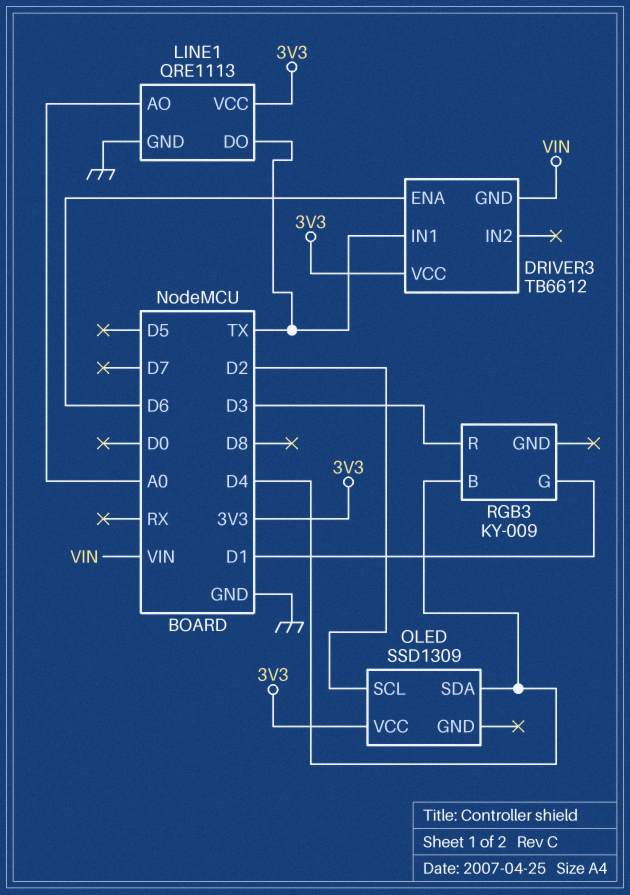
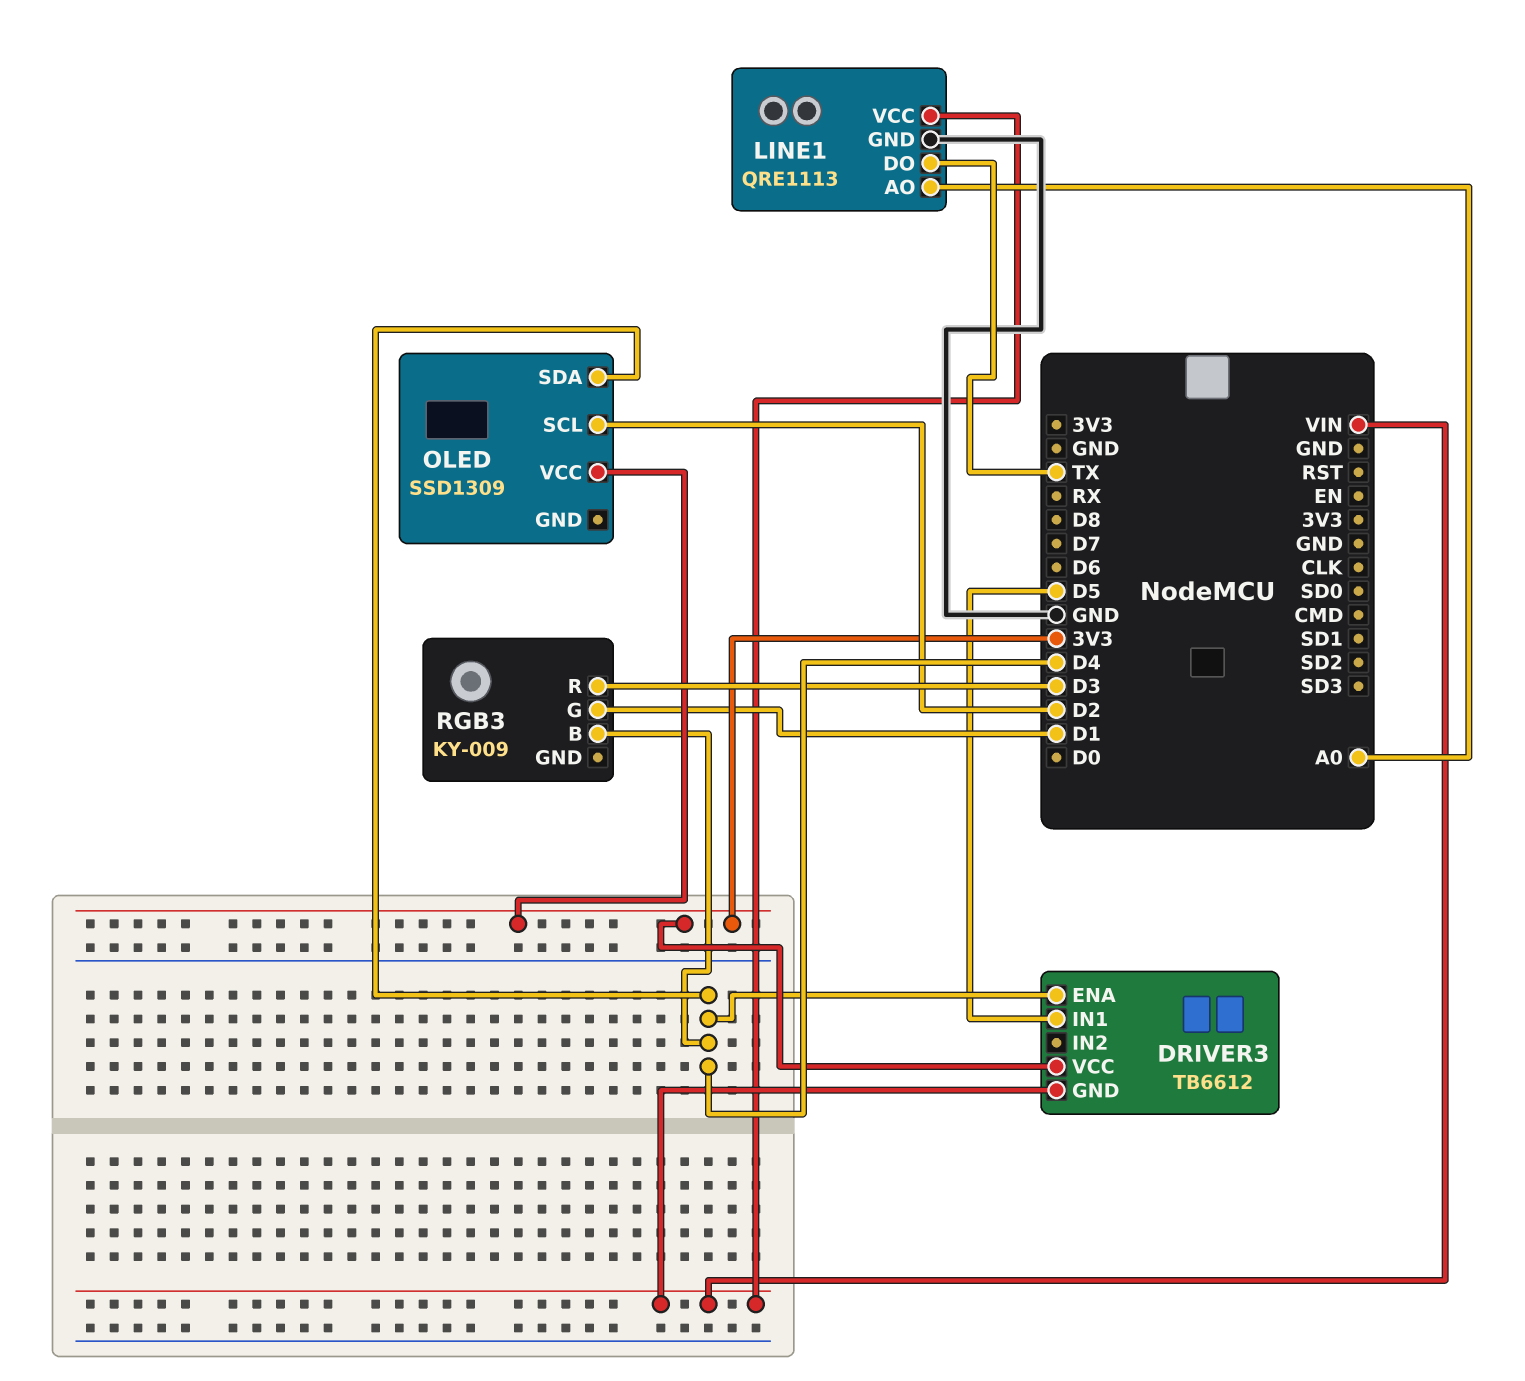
DRIVER3 pin ENA: D6 -> D4
DRIVER3 pin IN1: TX -> D5
LINE1 pin VCC: 3V3 -> VIN

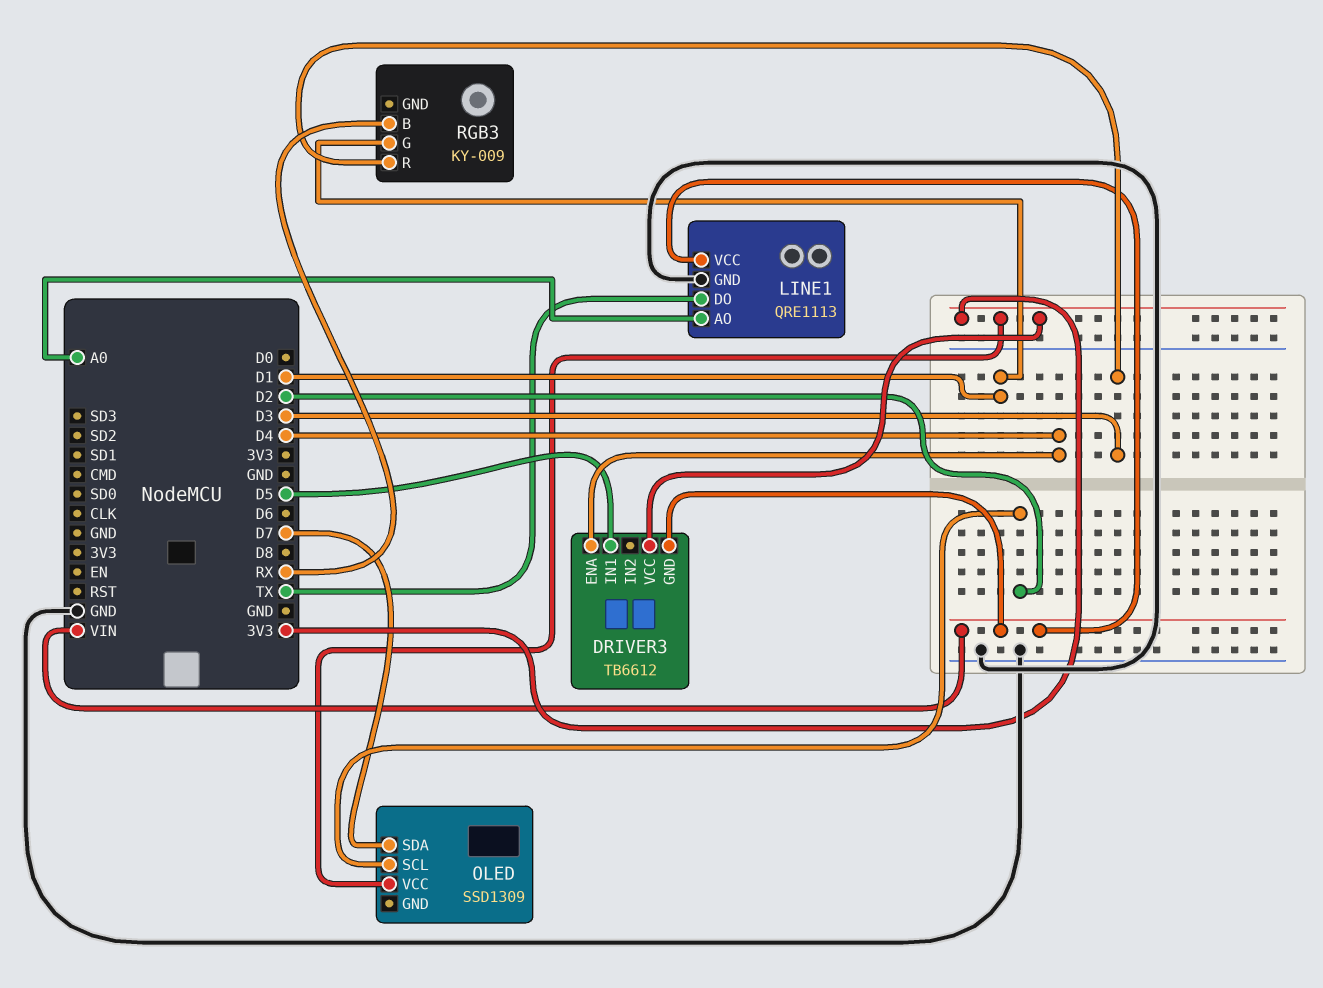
OLED pin SDA: D4 -> D7
RGB3 pin B: D4 -> RX

